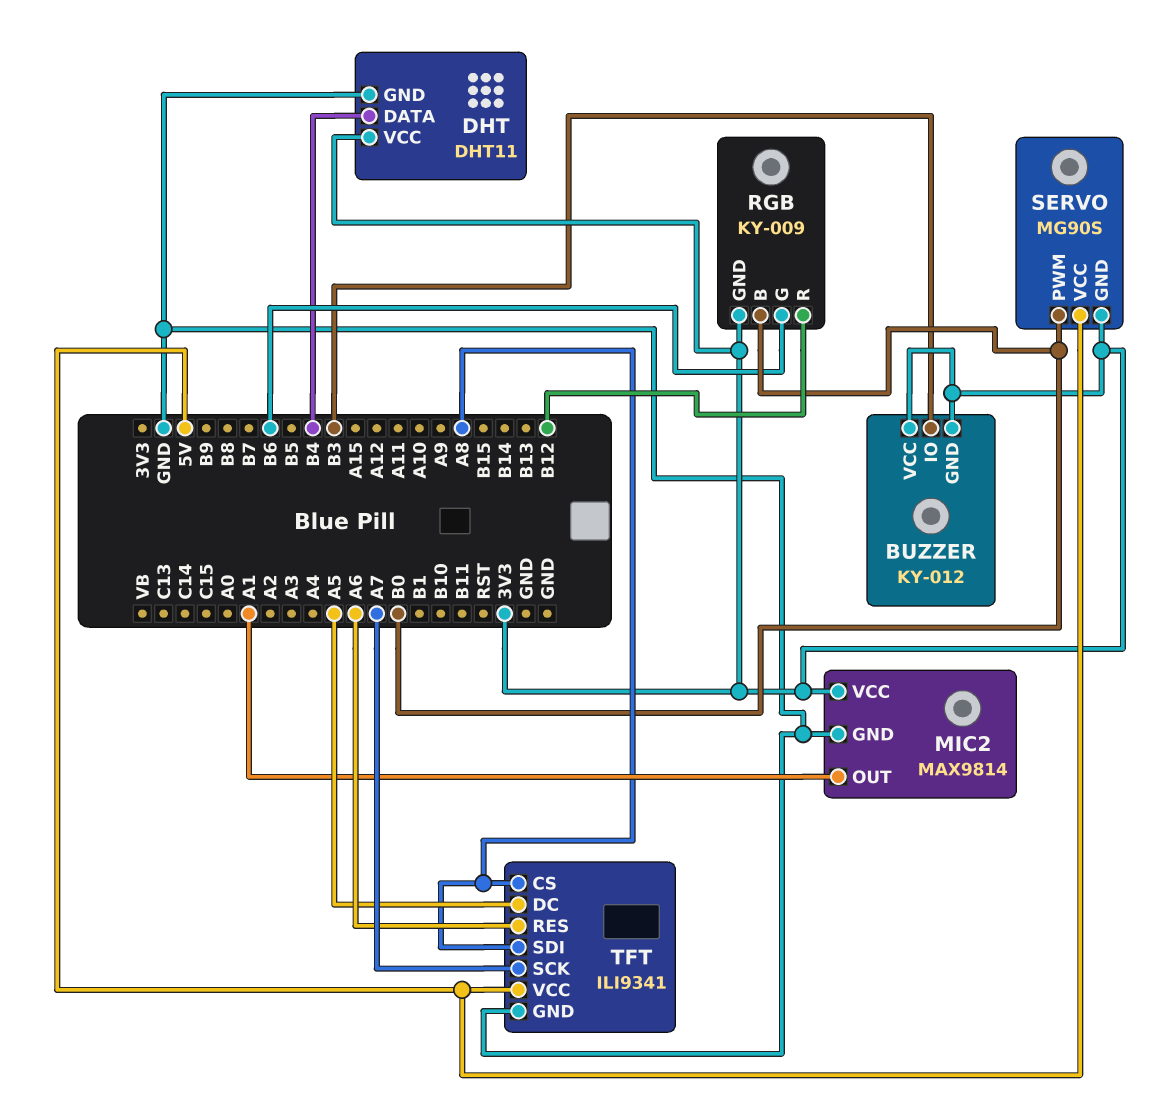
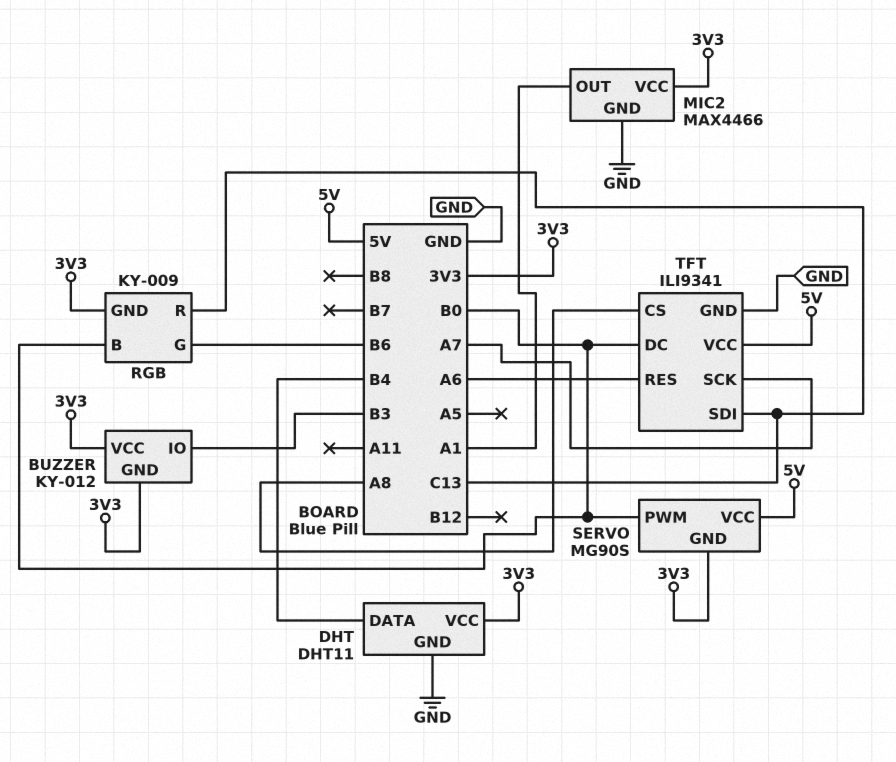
MIC2: MAX9814 -> MAX4466
RGB pin R: B12 -> C13
TFT pin DC: A5 -> B0
TFT pin SDI: A8 -> C13

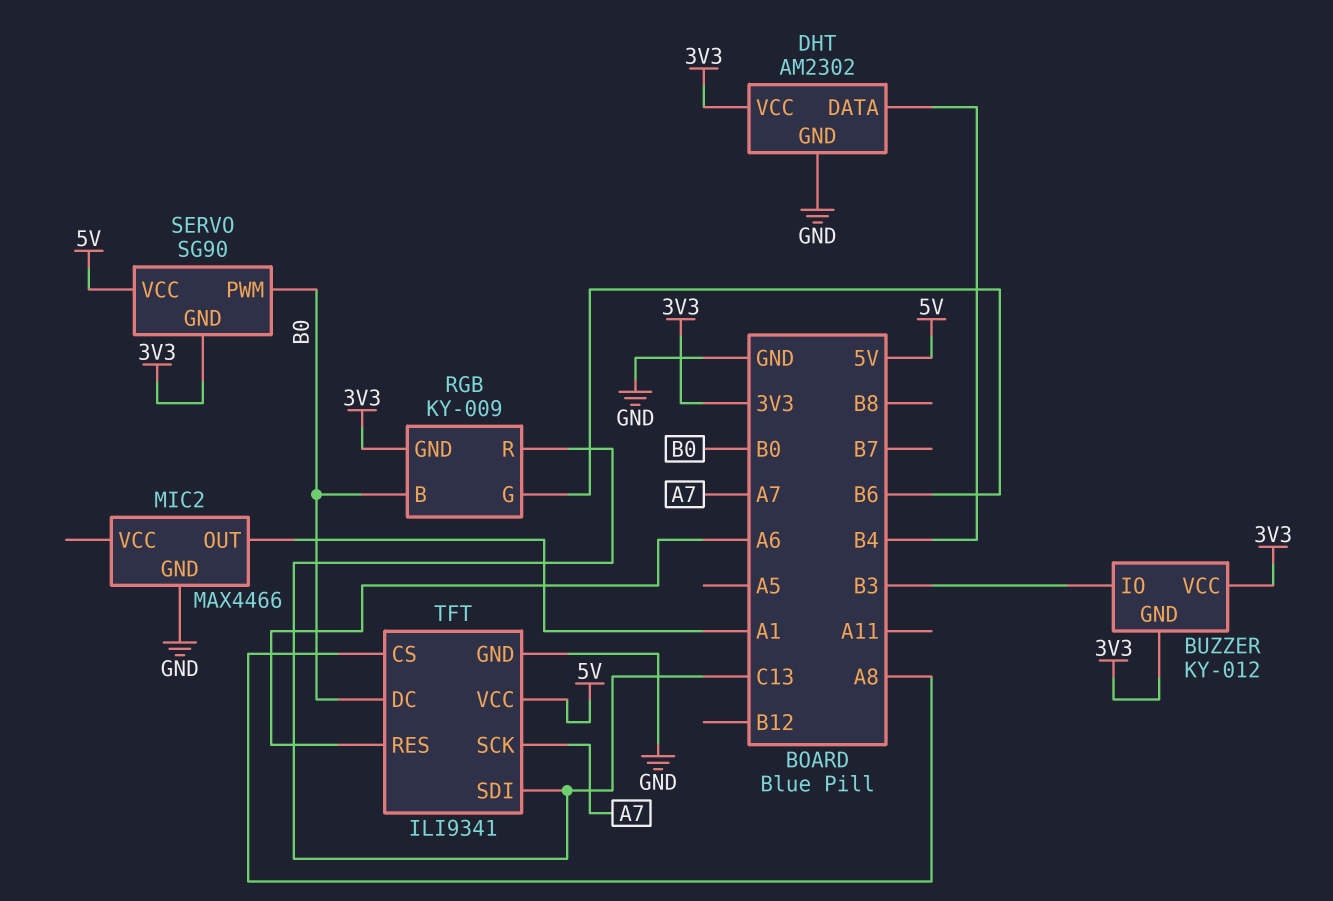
DHT: DHT11 -> AM2302
MIC2 pin VCC: 3V3 -> none
SERVO: MG90S -> SG90

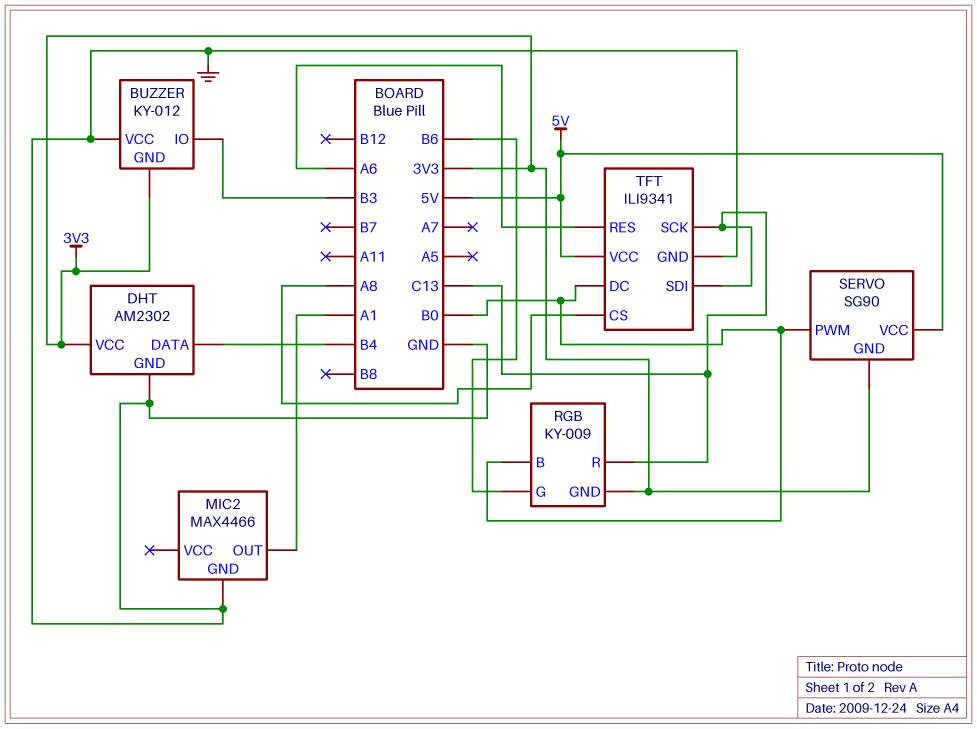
BUZZER pin VCC: 3V3 -> GND
TFT pin SCK: A7 -> C13

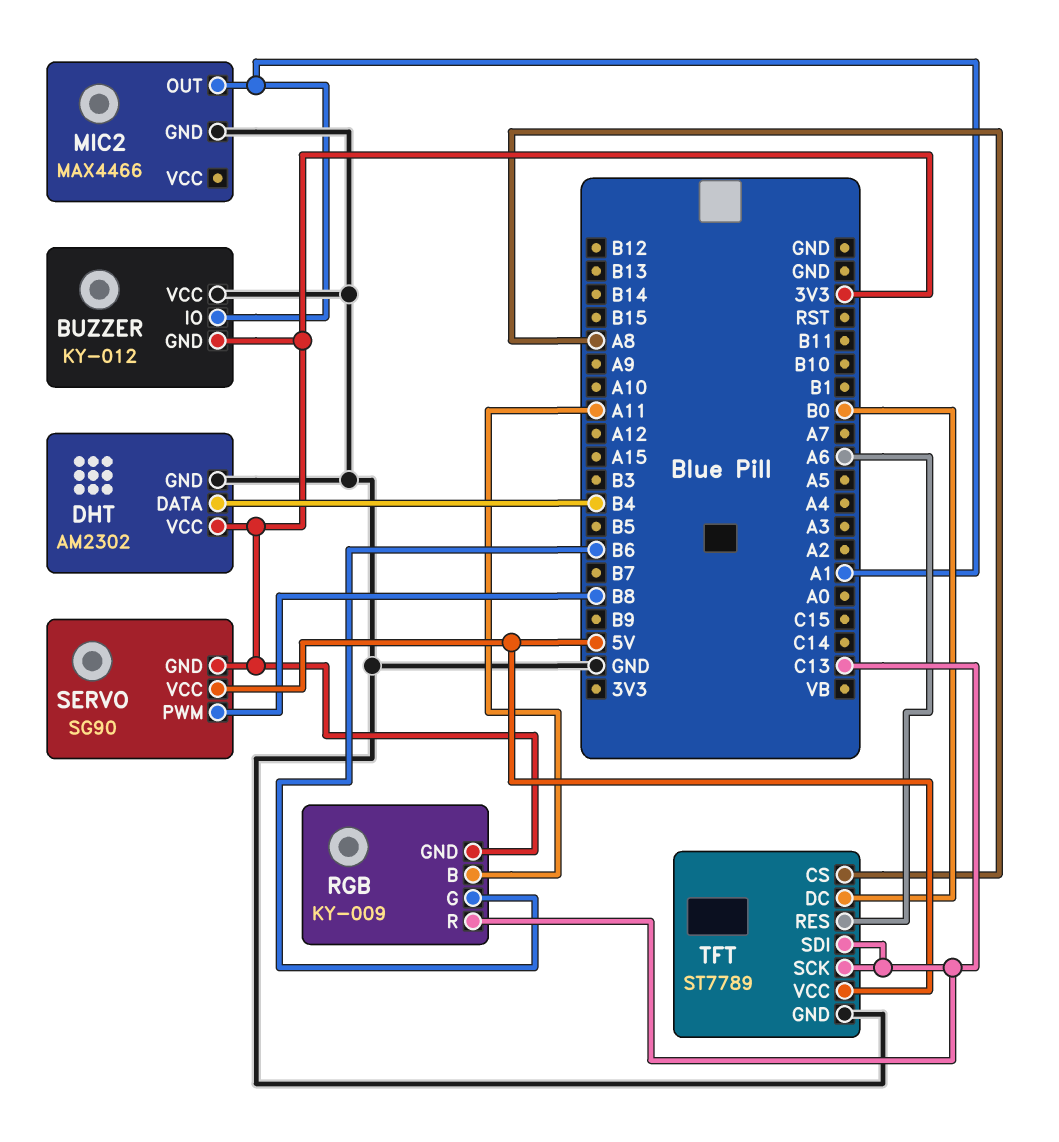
BUZZER pin IO: B3 -> A1
RGB pin B: B0 -> A11
SERVO pin PWM: B0 -> B8
TFT: ILI9341 -> ST7789

